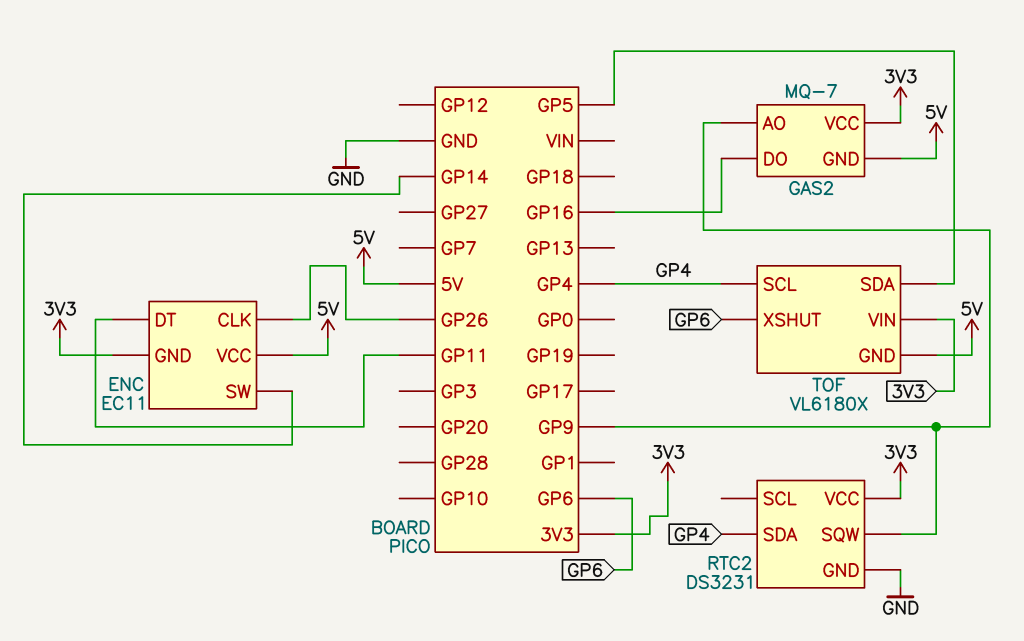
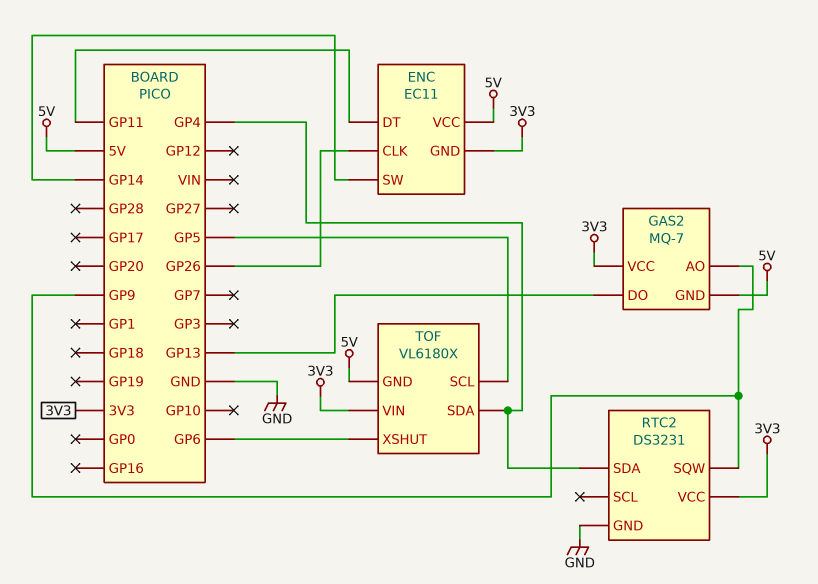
GAS2 pin DO: GP16 -> GP13
TOF pin SCL: GP4 -> GP5
TOF pin SDA: GP5 -> GP4

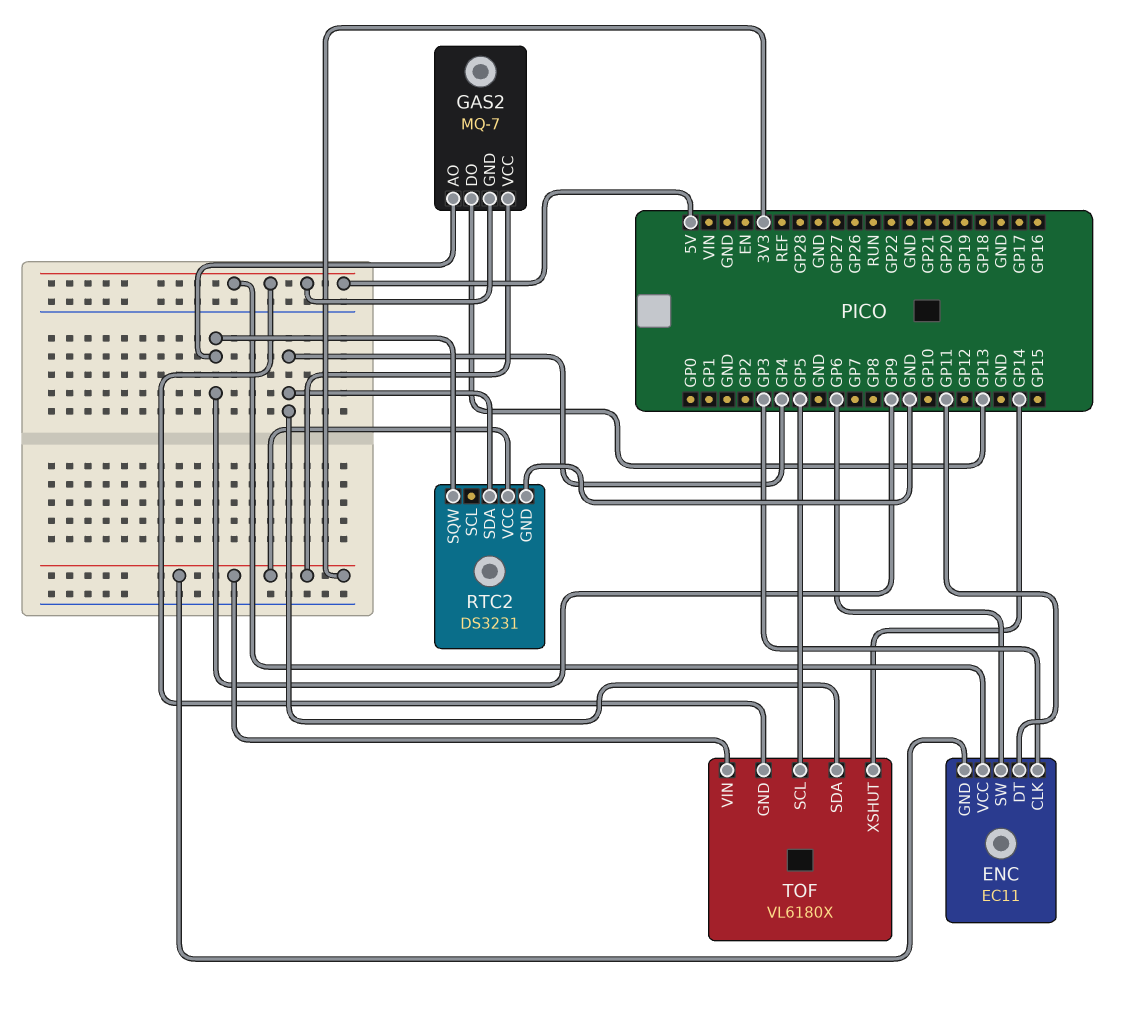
ENC pin CLK: GP26 -> GP3
ENC pin SW: GP14 -> GP6
TOF pin XSHUT: GP6 -> GP14

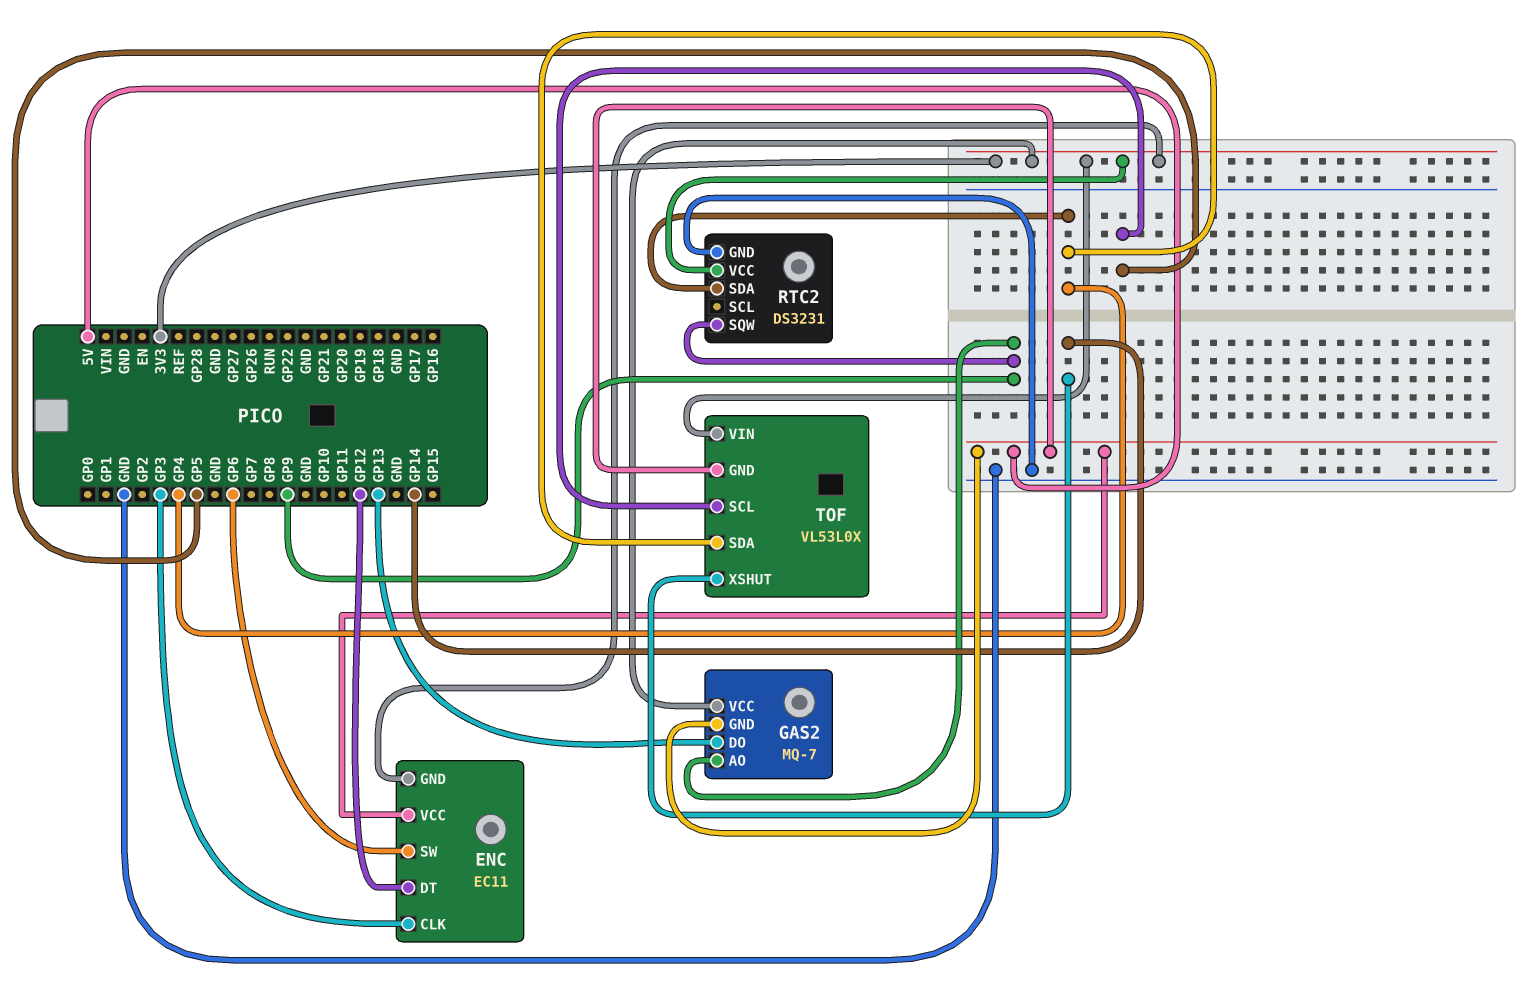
ENC pin DT: GP11 -> GP12
TOF: VL6180X -> VL53L0X

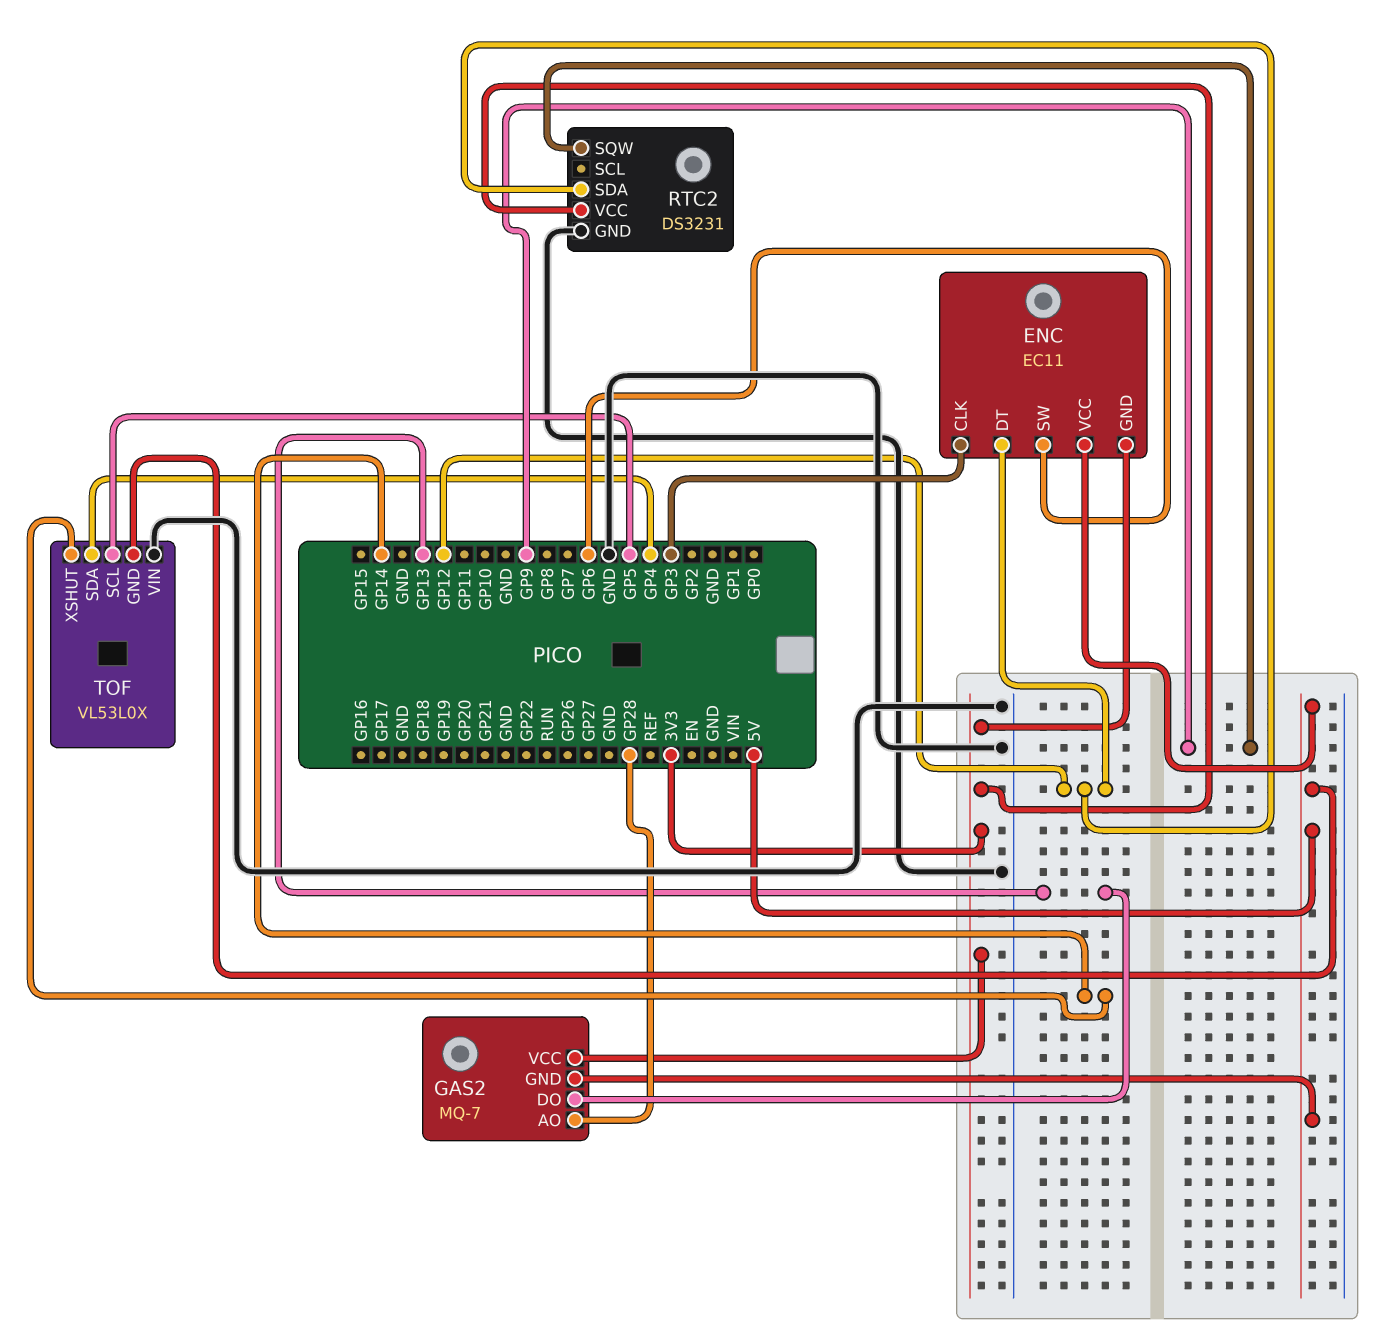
GAS2 pin AO: GP9 -> GP28
RTC2 pin SDA: GP4 -> GP12
TOF pin VIN: 3V3 -> GND

